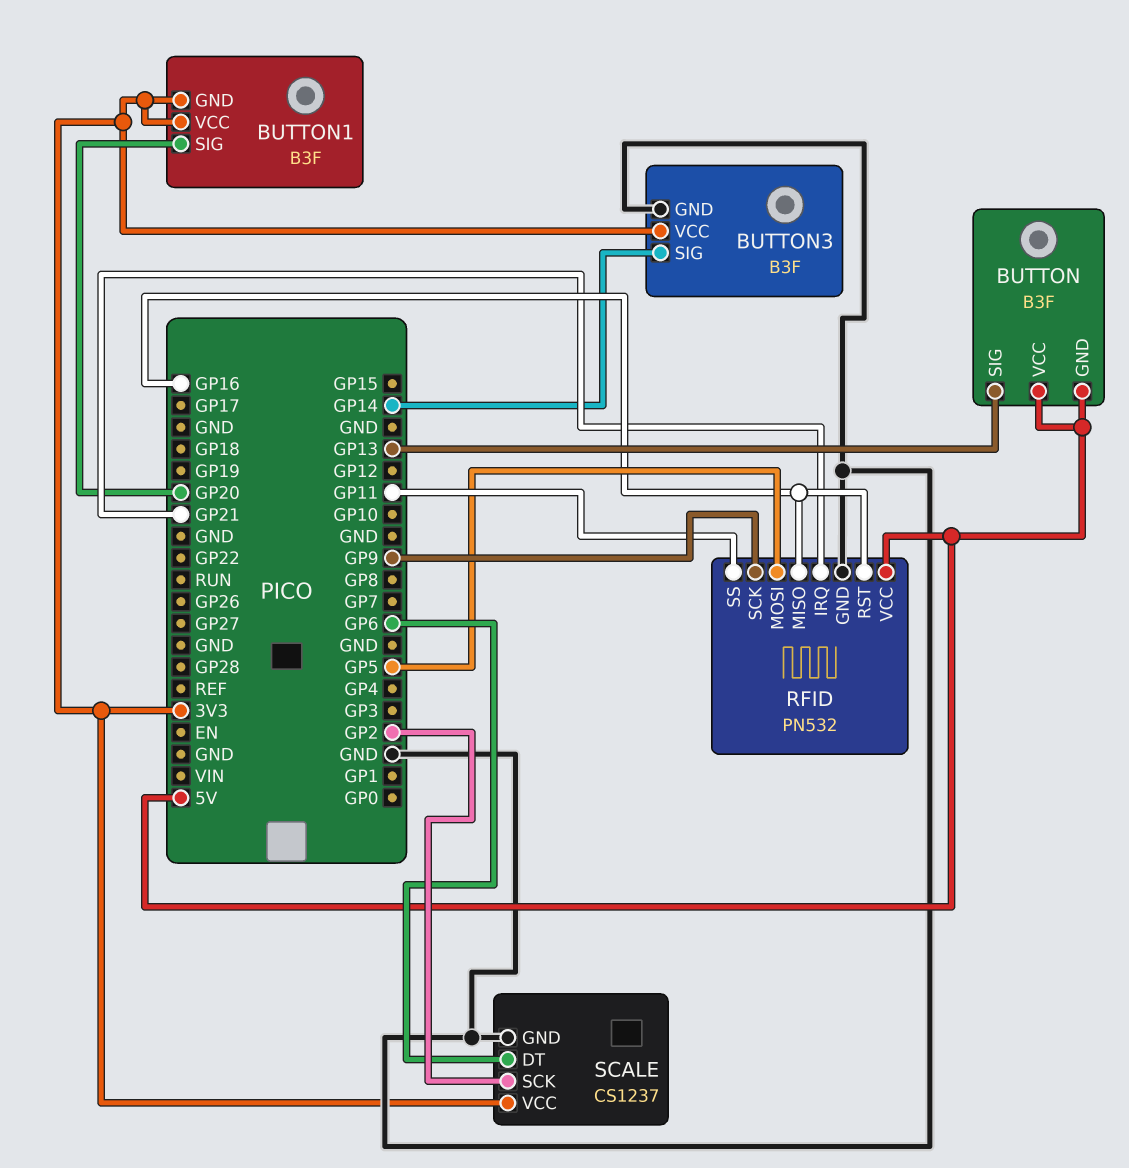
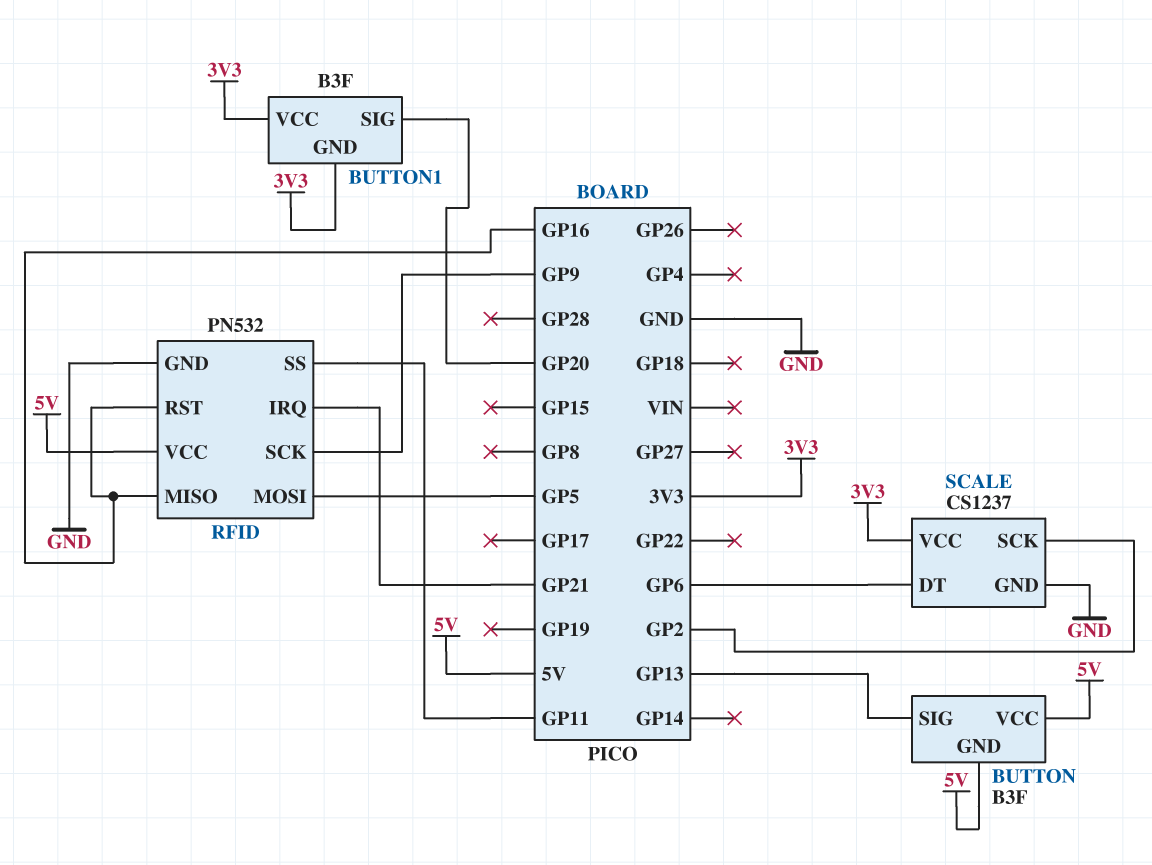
BUTTON3: B3F -> none
BUTTON3 pin GND: GND -> none
BUTTON3 pin SIG: GP14 -> none
BUTTON3 pin VCC: 3V3 -> none

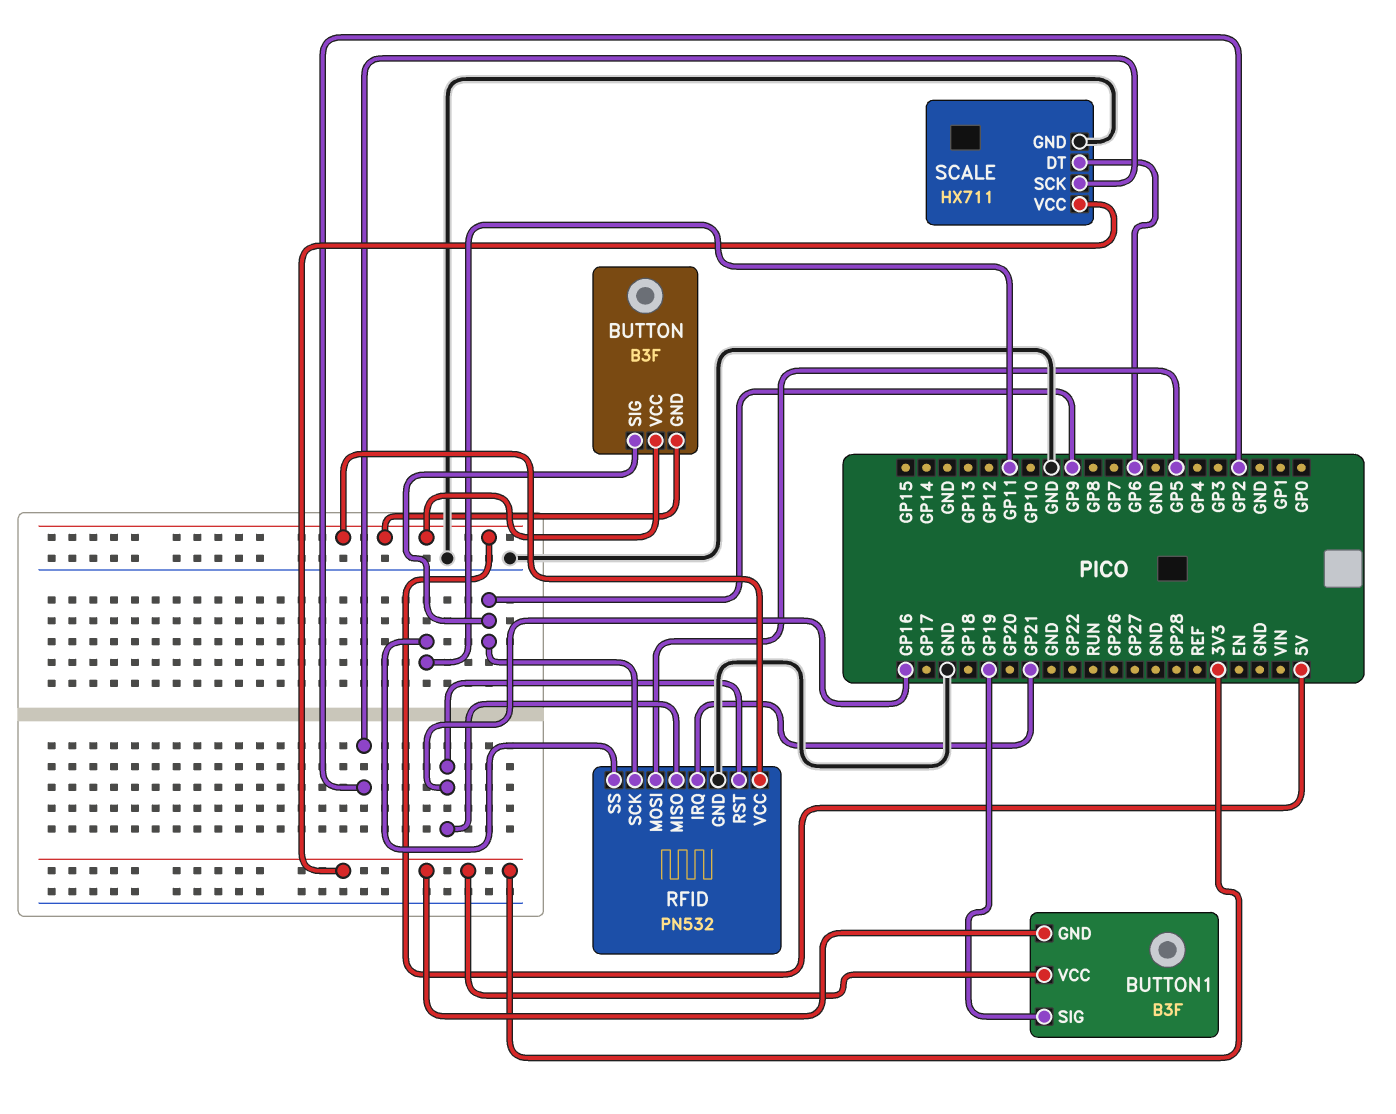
BUTTON pin SIG: GP13 -> GP9
BUTTON1 pin SIG: GP20 -> GP19
SCALE: CS1237 -> HX711

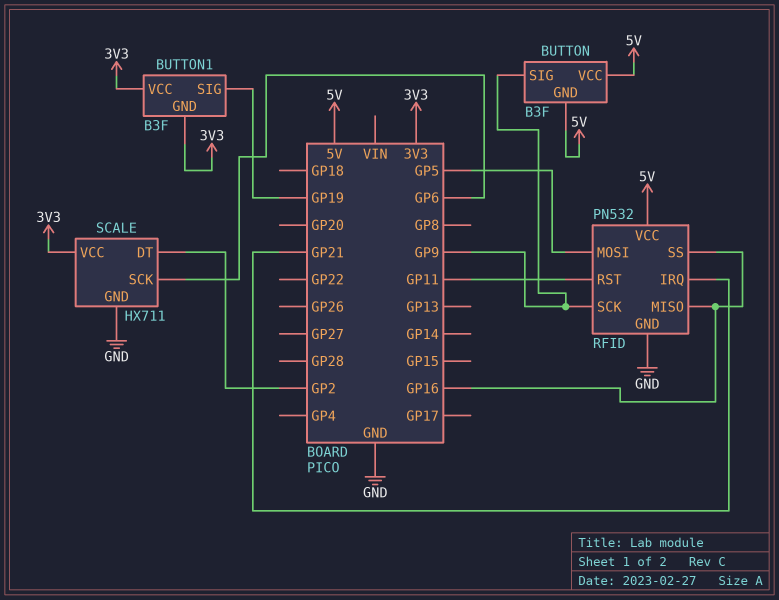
RFID pin RST: GP16 -> GP11
RFID pin SS: GP11 -> GP16
SCALE pin DT: GP6 -> GP2
SCALE pin SCK: GP2 -> GP6

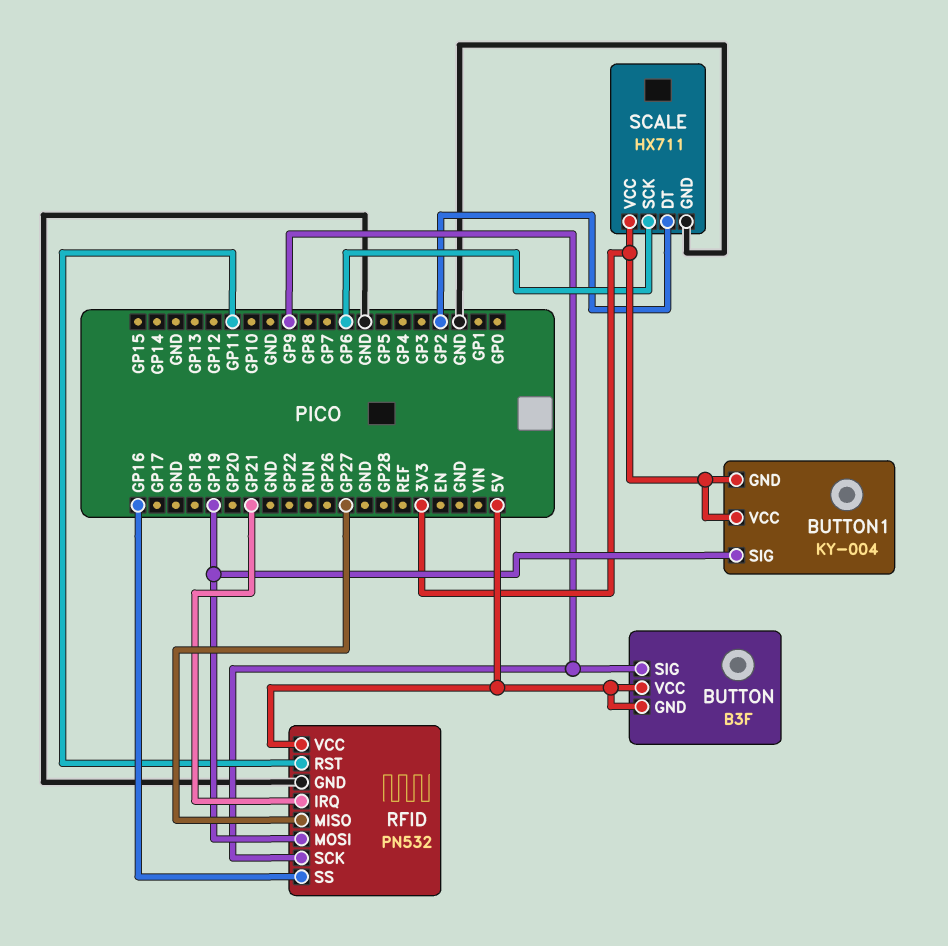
BUTTON1: B3F -> KY-004
RFID pin MISO: GP16 -> GP27
RFID pin MOSI: GP5 -> GP19

